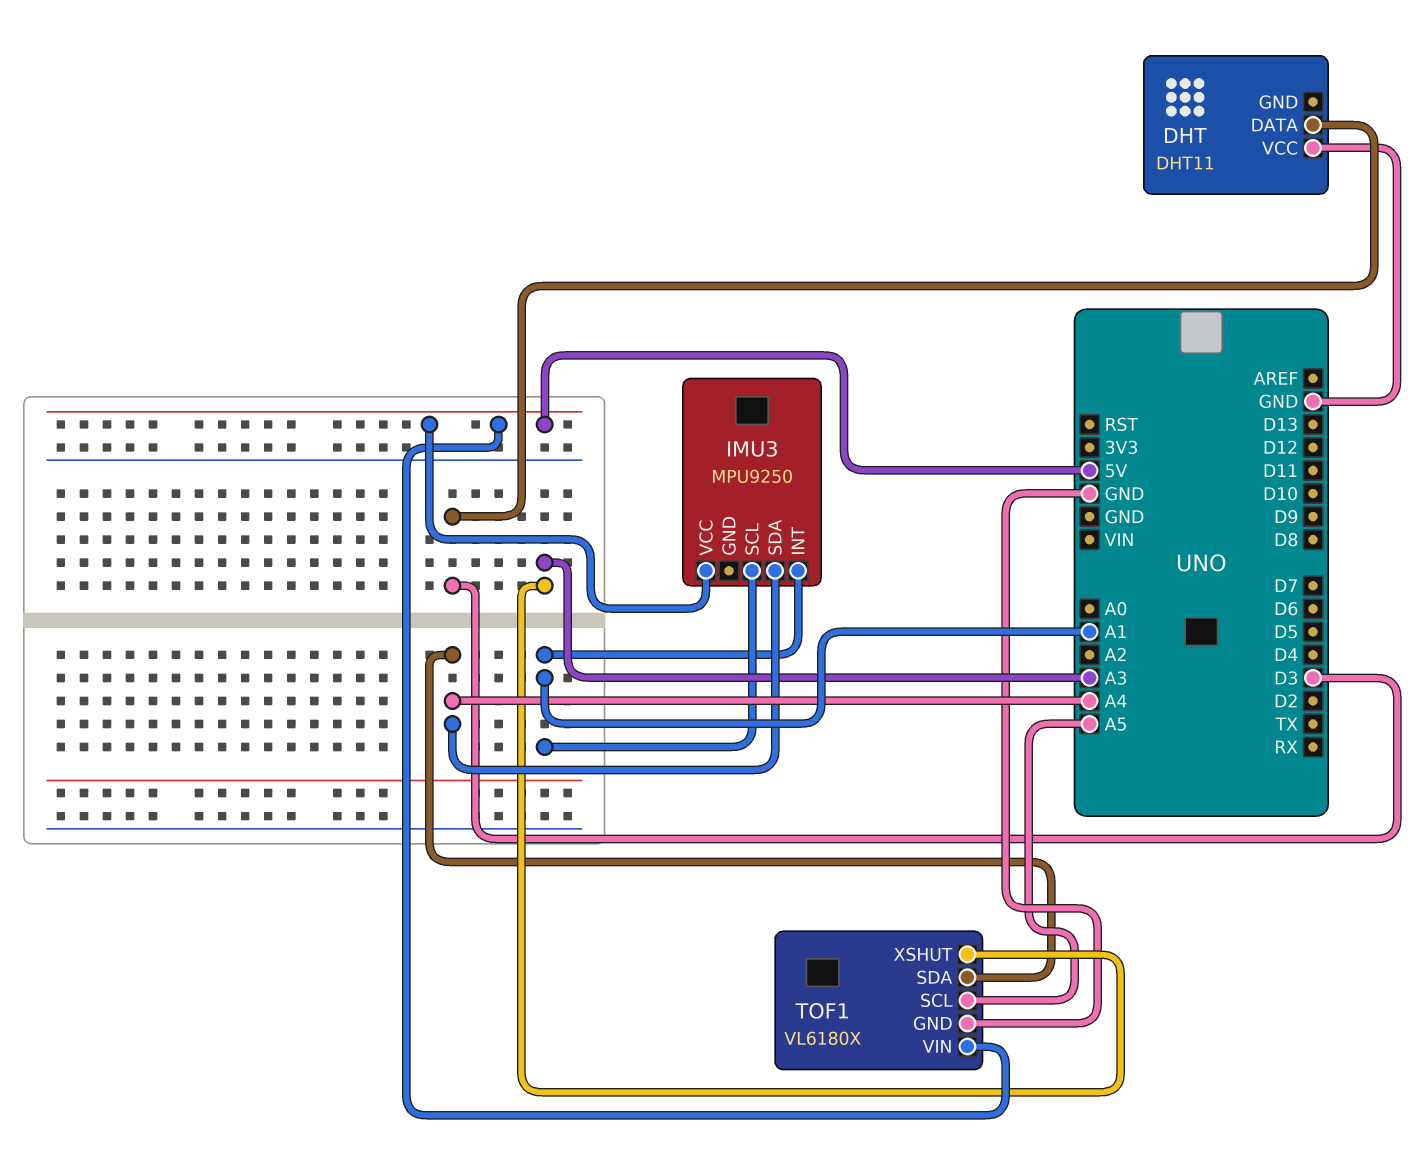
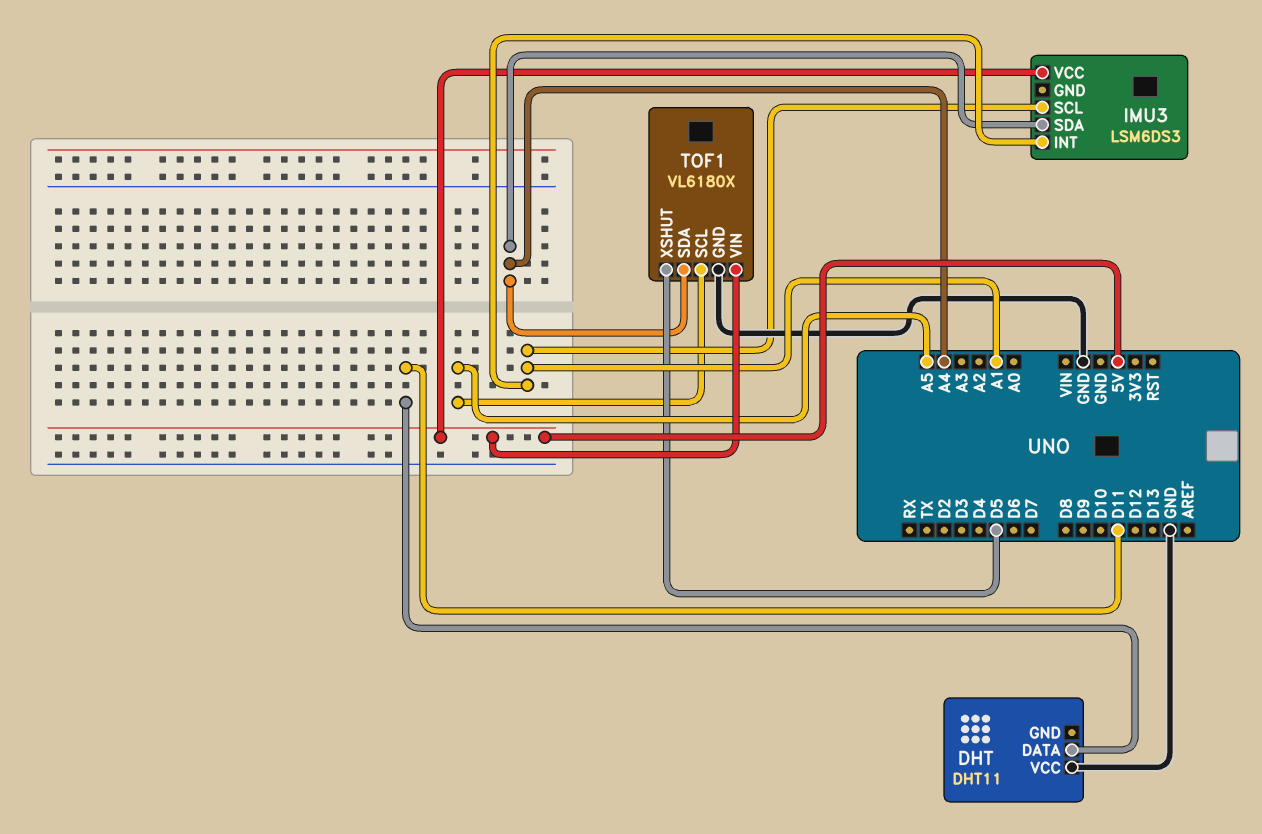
DHT pin DATA: D3 -> D11
IMU3: MPU9250 -> LSM6DS3
TOF1 pin XSHUT: A3 -> D5

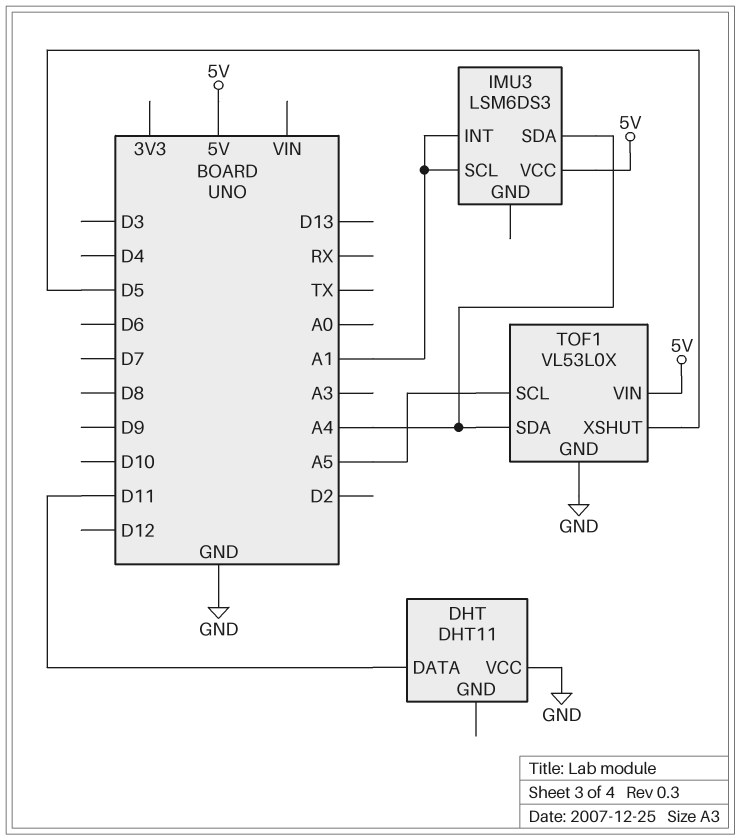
TOF1: VL6180X -> VL53L0X

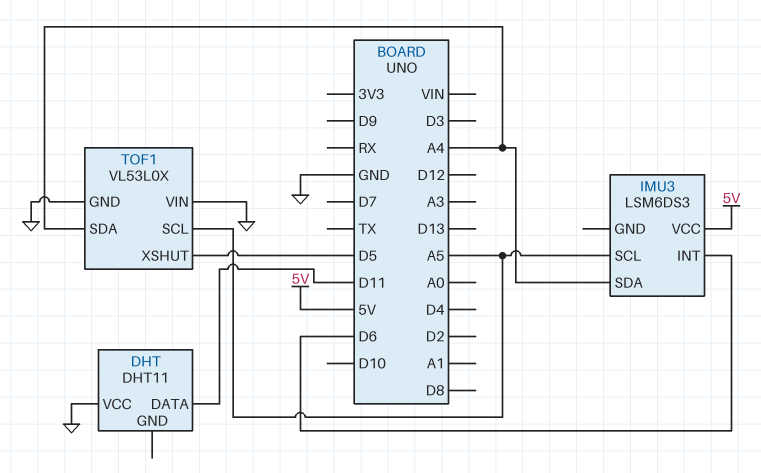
IMU3 pin INT: A1 -> D6
IMU3 pin SCL: A1 -> A5
TOF1 pin VIN: 5V -> GND

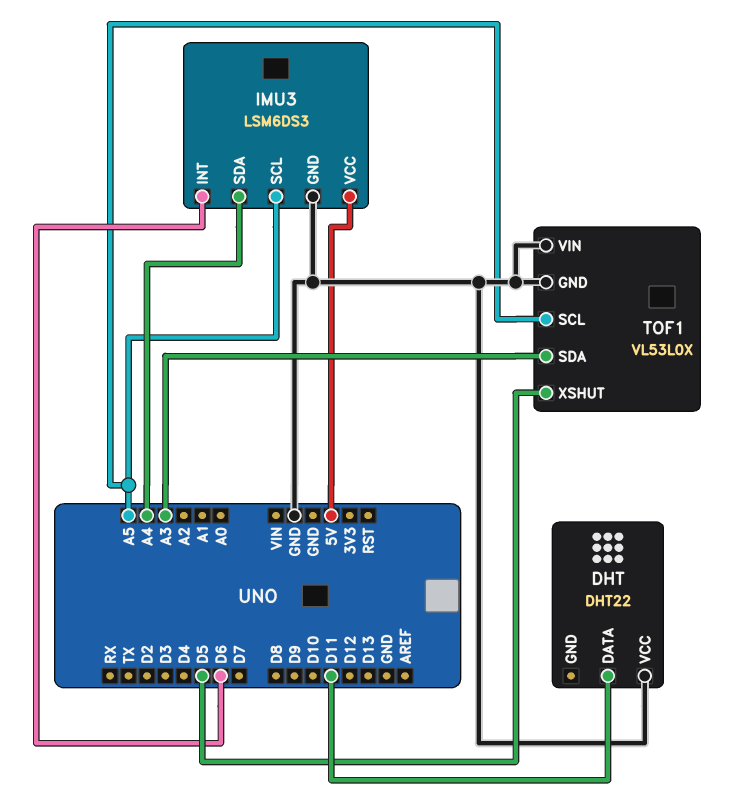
DHT: DHT11 -> DHT22
IMU3 pin GND: none -> GND
TOF1 pin SDA: A4 -> A3

